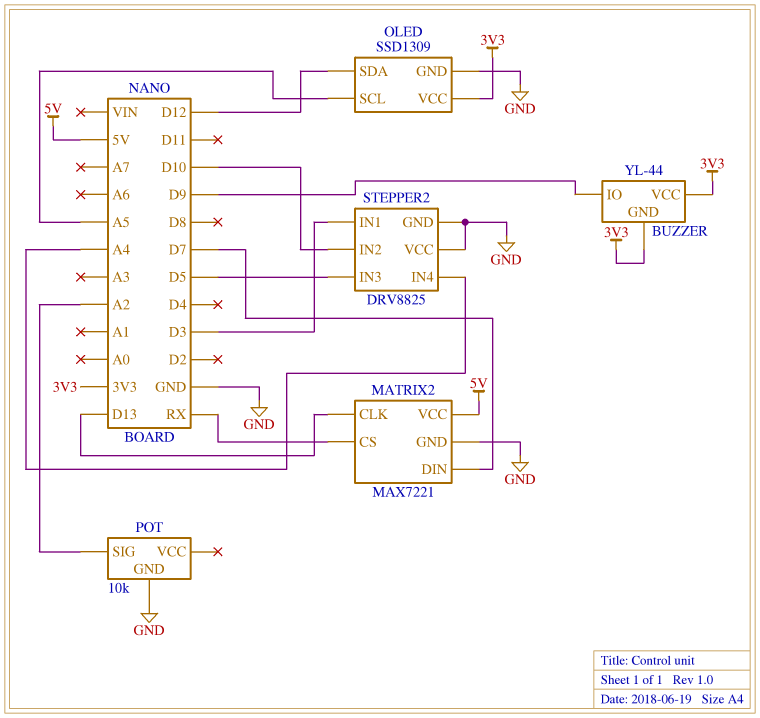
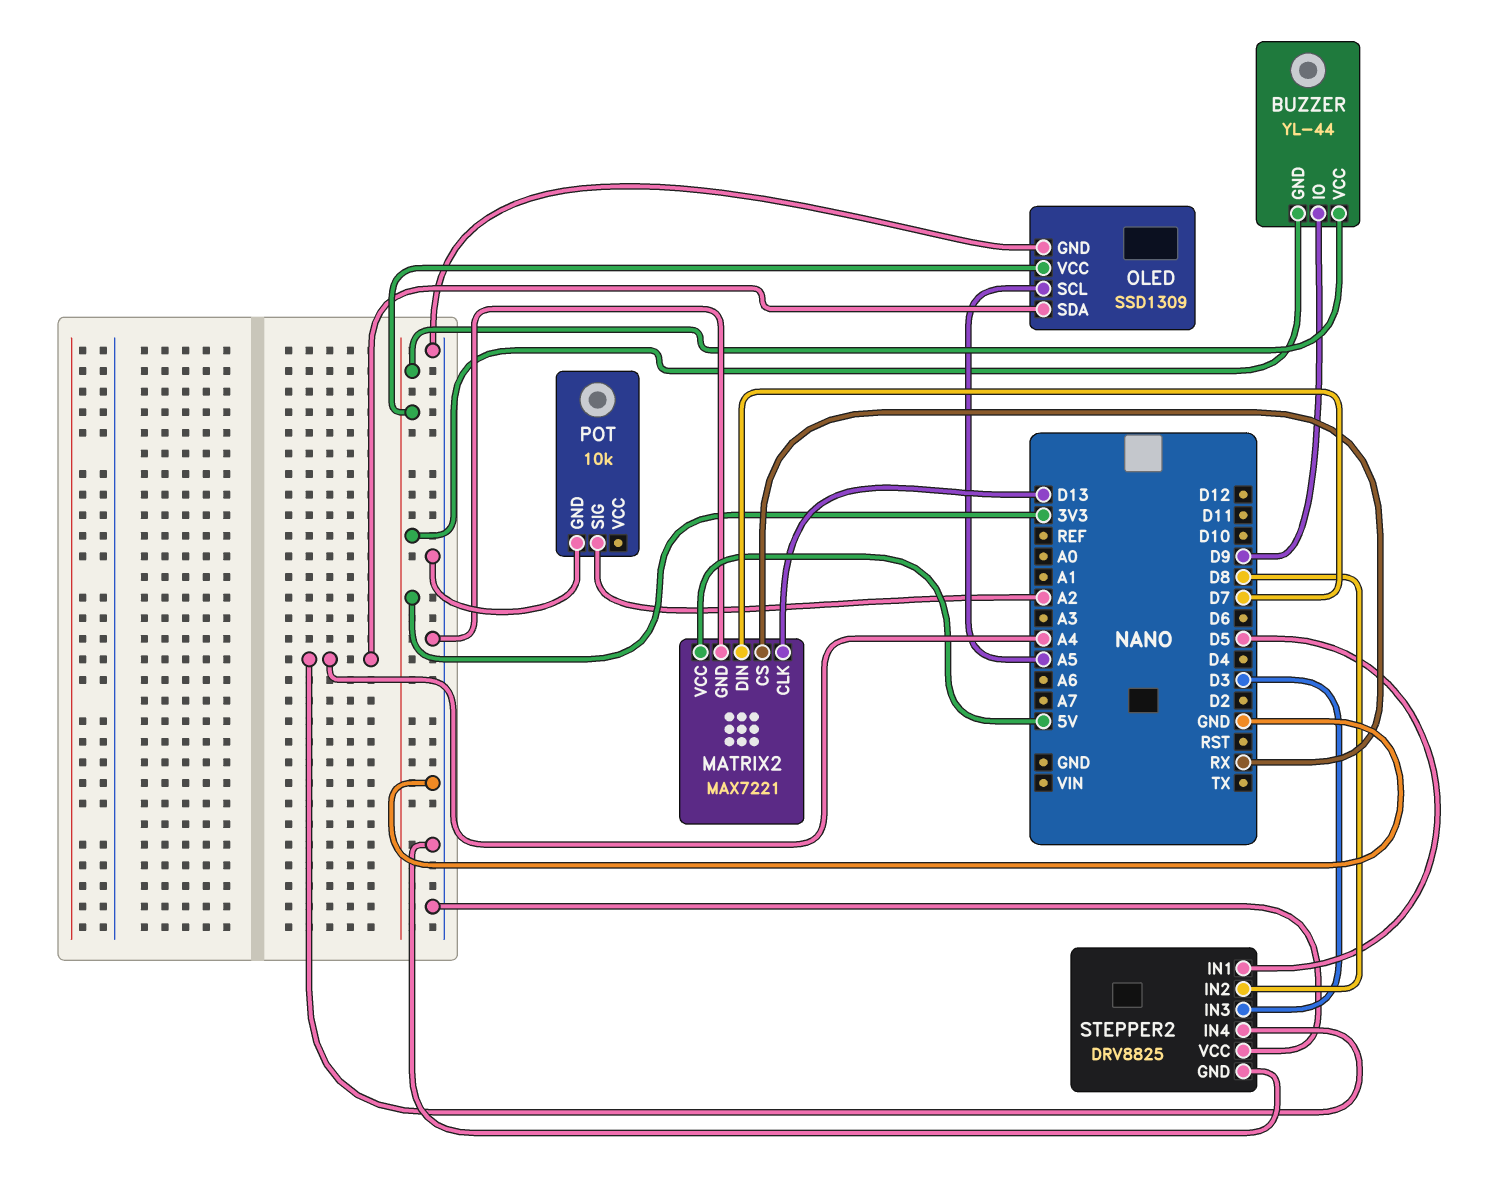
OLED pin SDA: D12 -> A4
STEPPER2 pin IN1: D3 -> D5
STEPPER2 pin IN2: D10 -> D8
STEPPER2 pin IN3: D5 -> D3

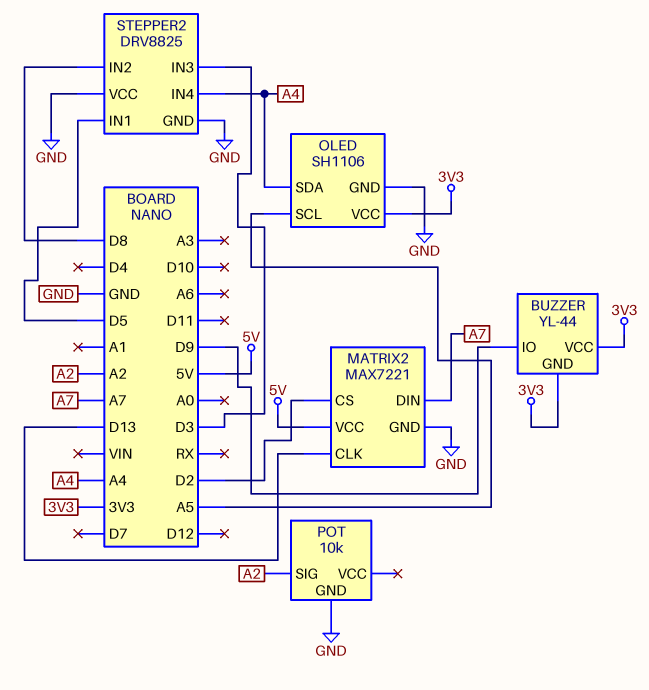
MATRIX2 pin CS: RX -> D2
MATRIX2 pin DIN: D7 -> A7
OLED: SSD1309 -> SH1106

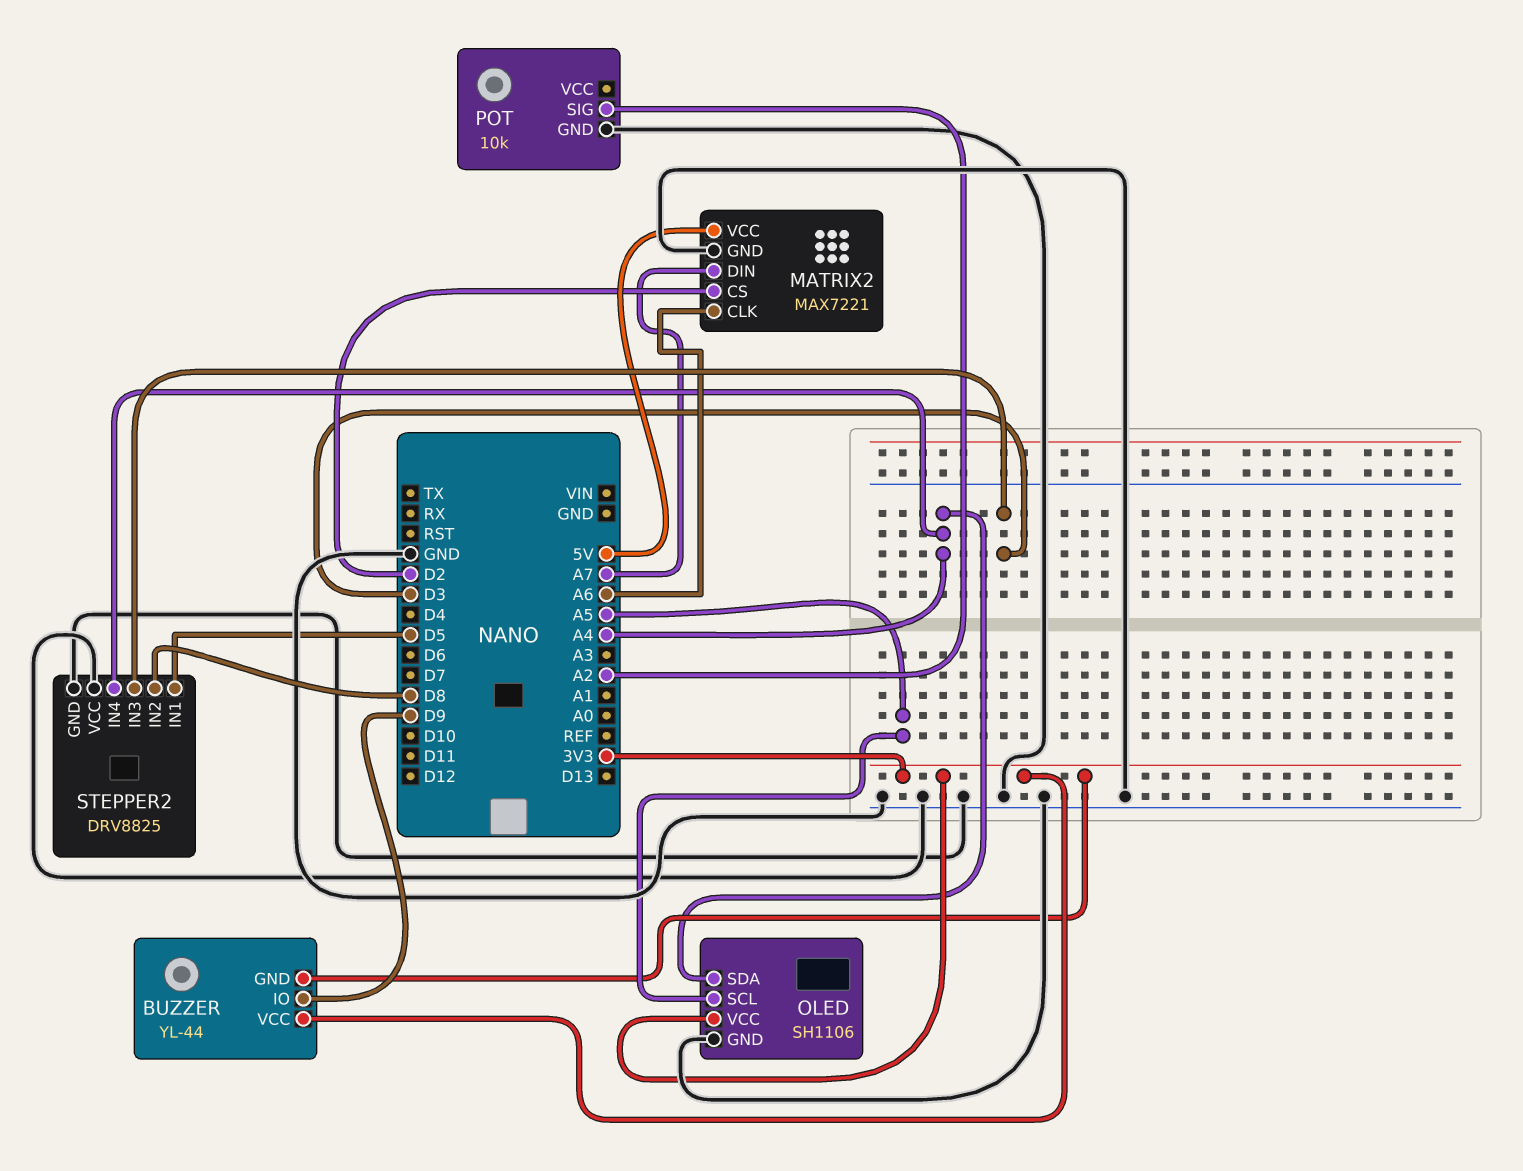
MATRIX2 pin CLK: D13 -> A6

